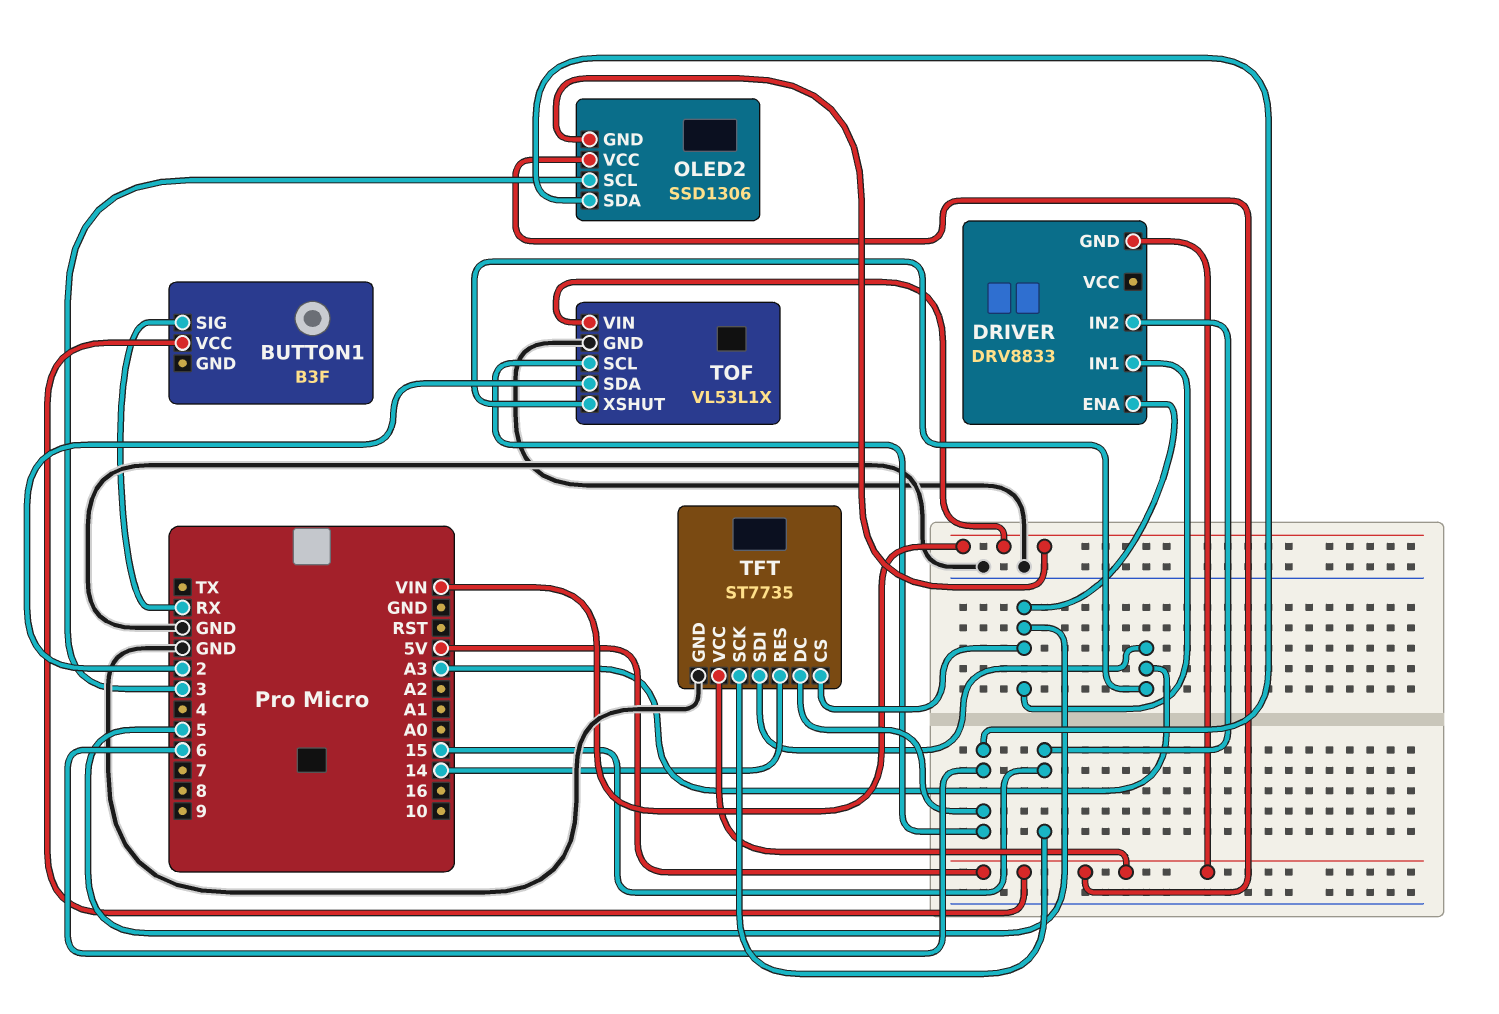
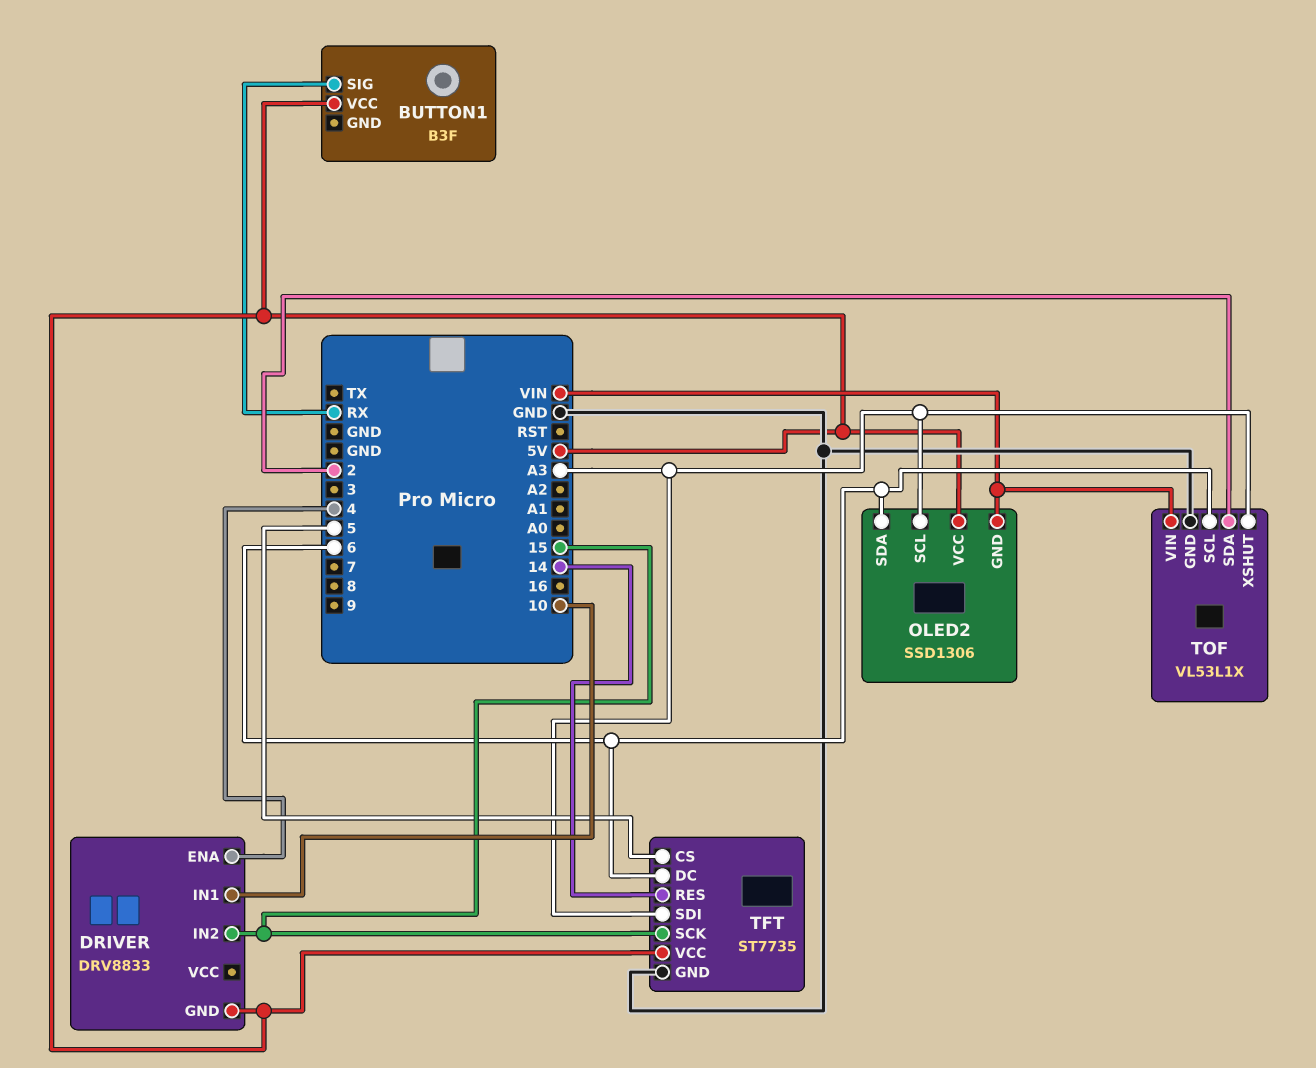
DRIVER pin ENA: 5 -> 4
DRIVER pin IN1: 5 -> 10
OLED2 pin SCL: 3 -> A3

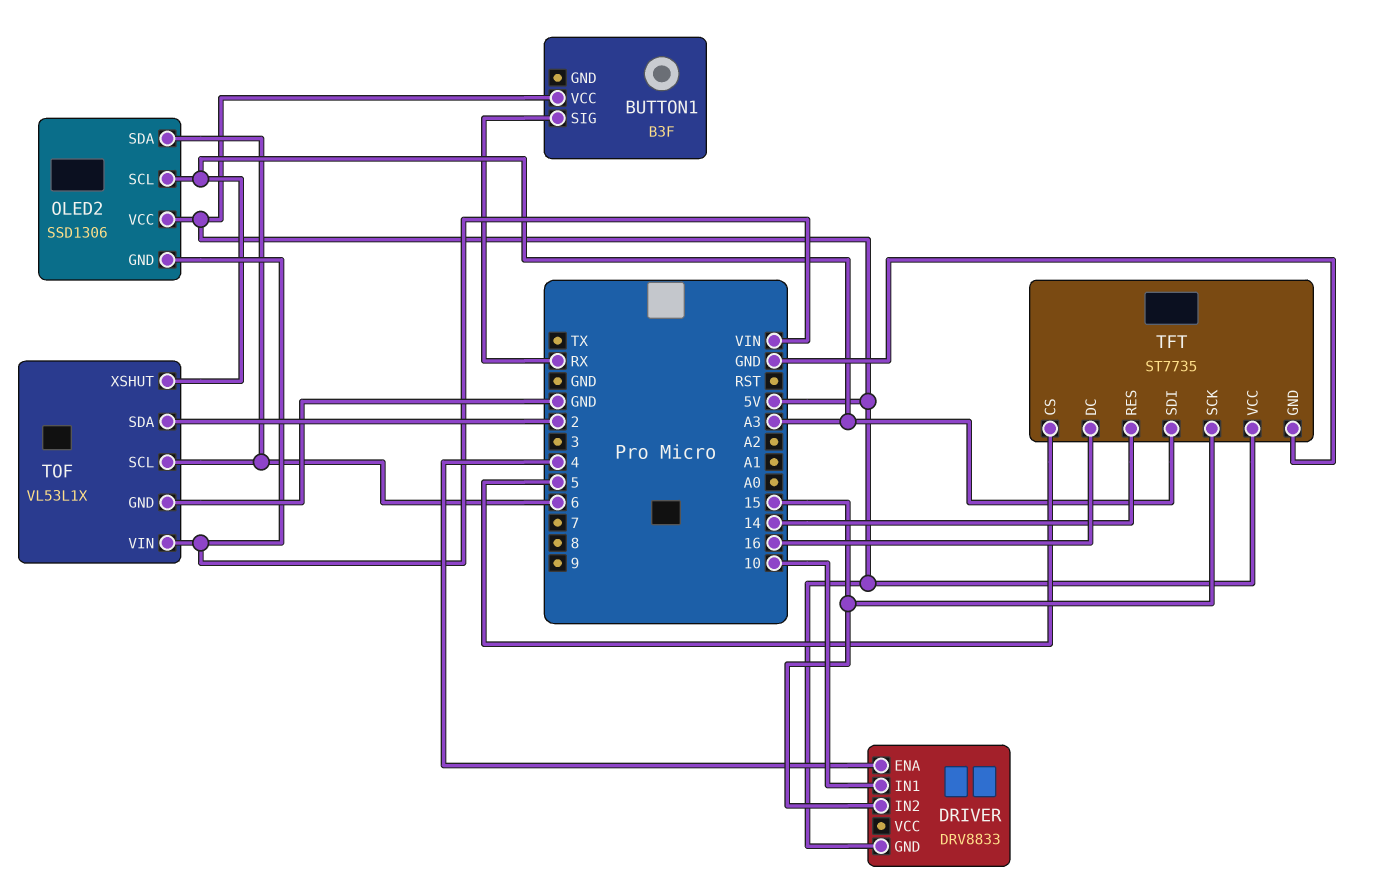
TFT pin DC: 6 -> 16

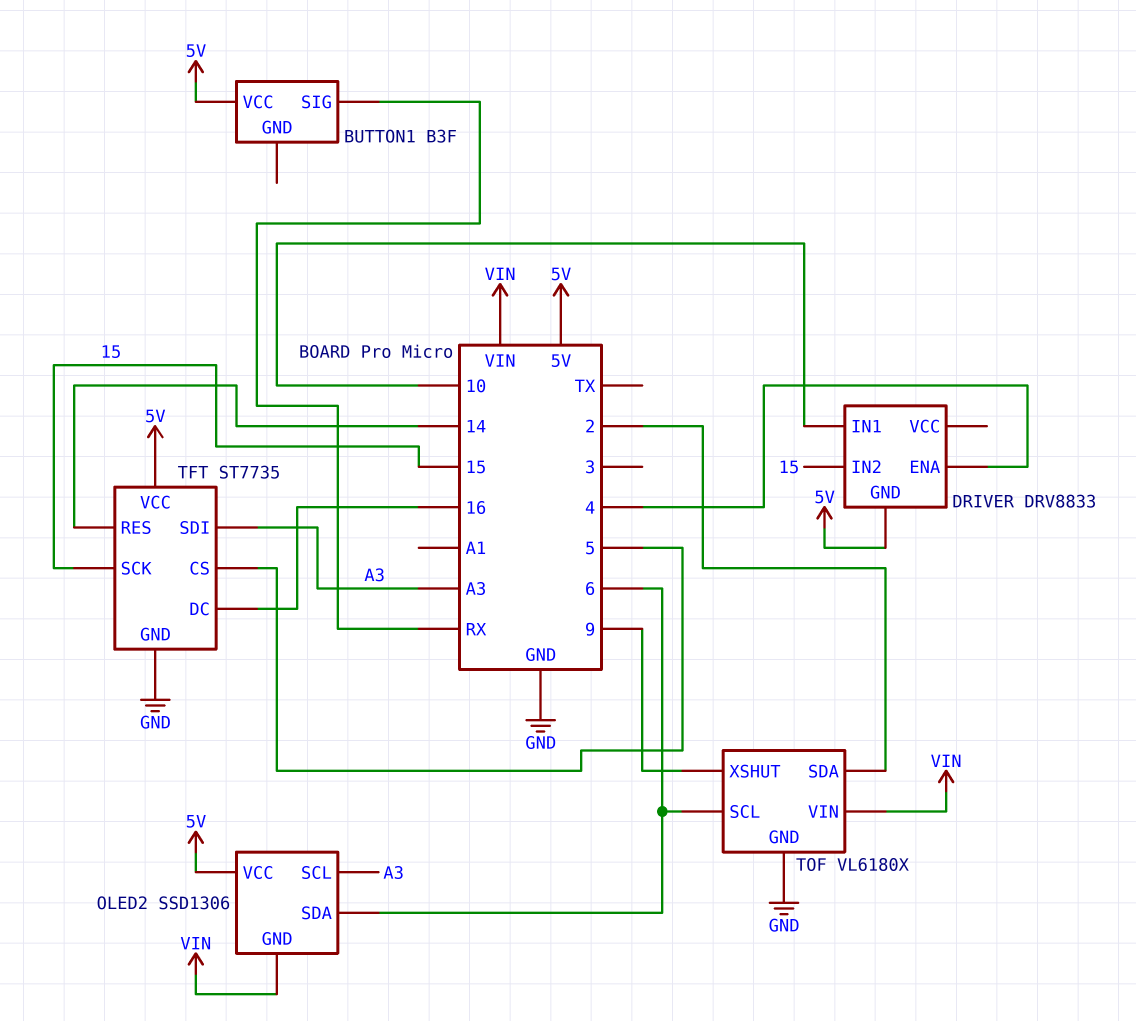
TOF: VL53L1X -> VL6180X
TOF pin XSHUT: A3 -> 9

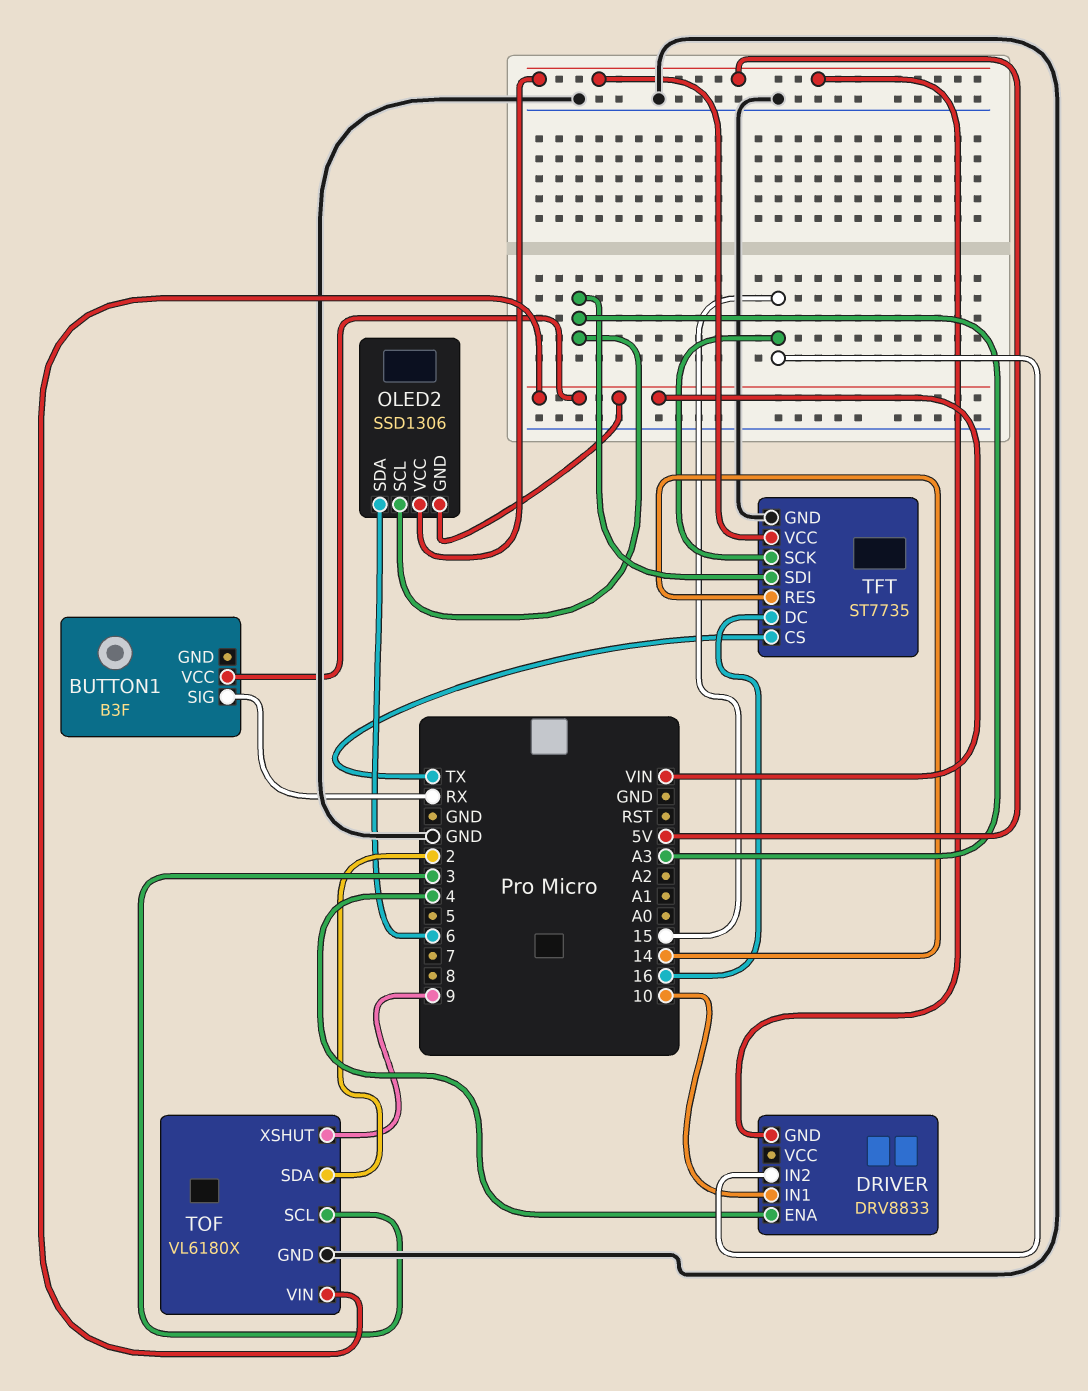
BUTTON1 pin VCC: 5V -> VIN
TFT pin CS: 5 -> TX
TOF pin SCL: 6 -> 3

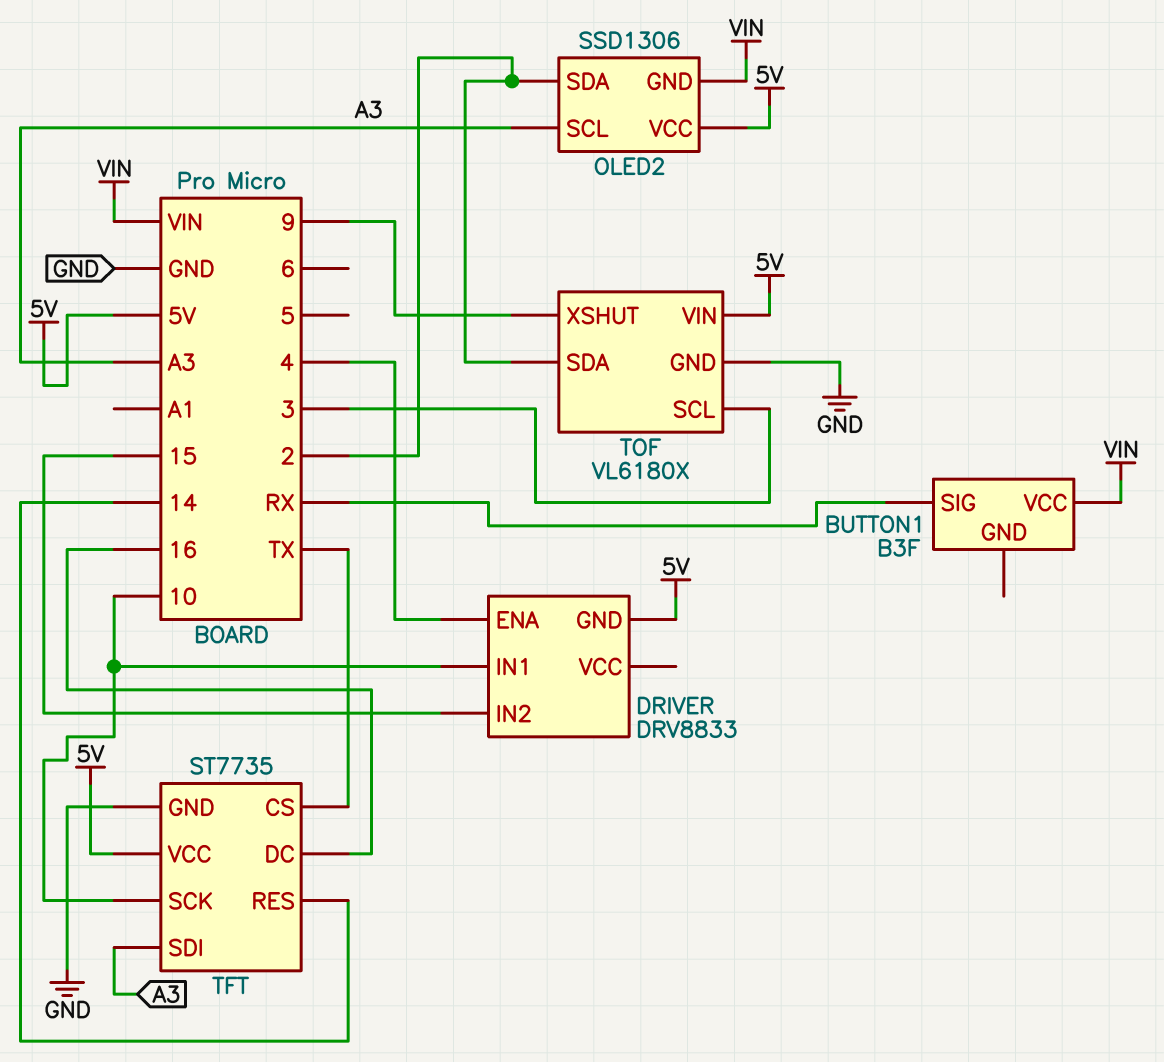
OLED2 pin SDA: 6 -> 2
TFT pin SCK: 15 -> 10
TOF pin VIN: VIN -> 5V

